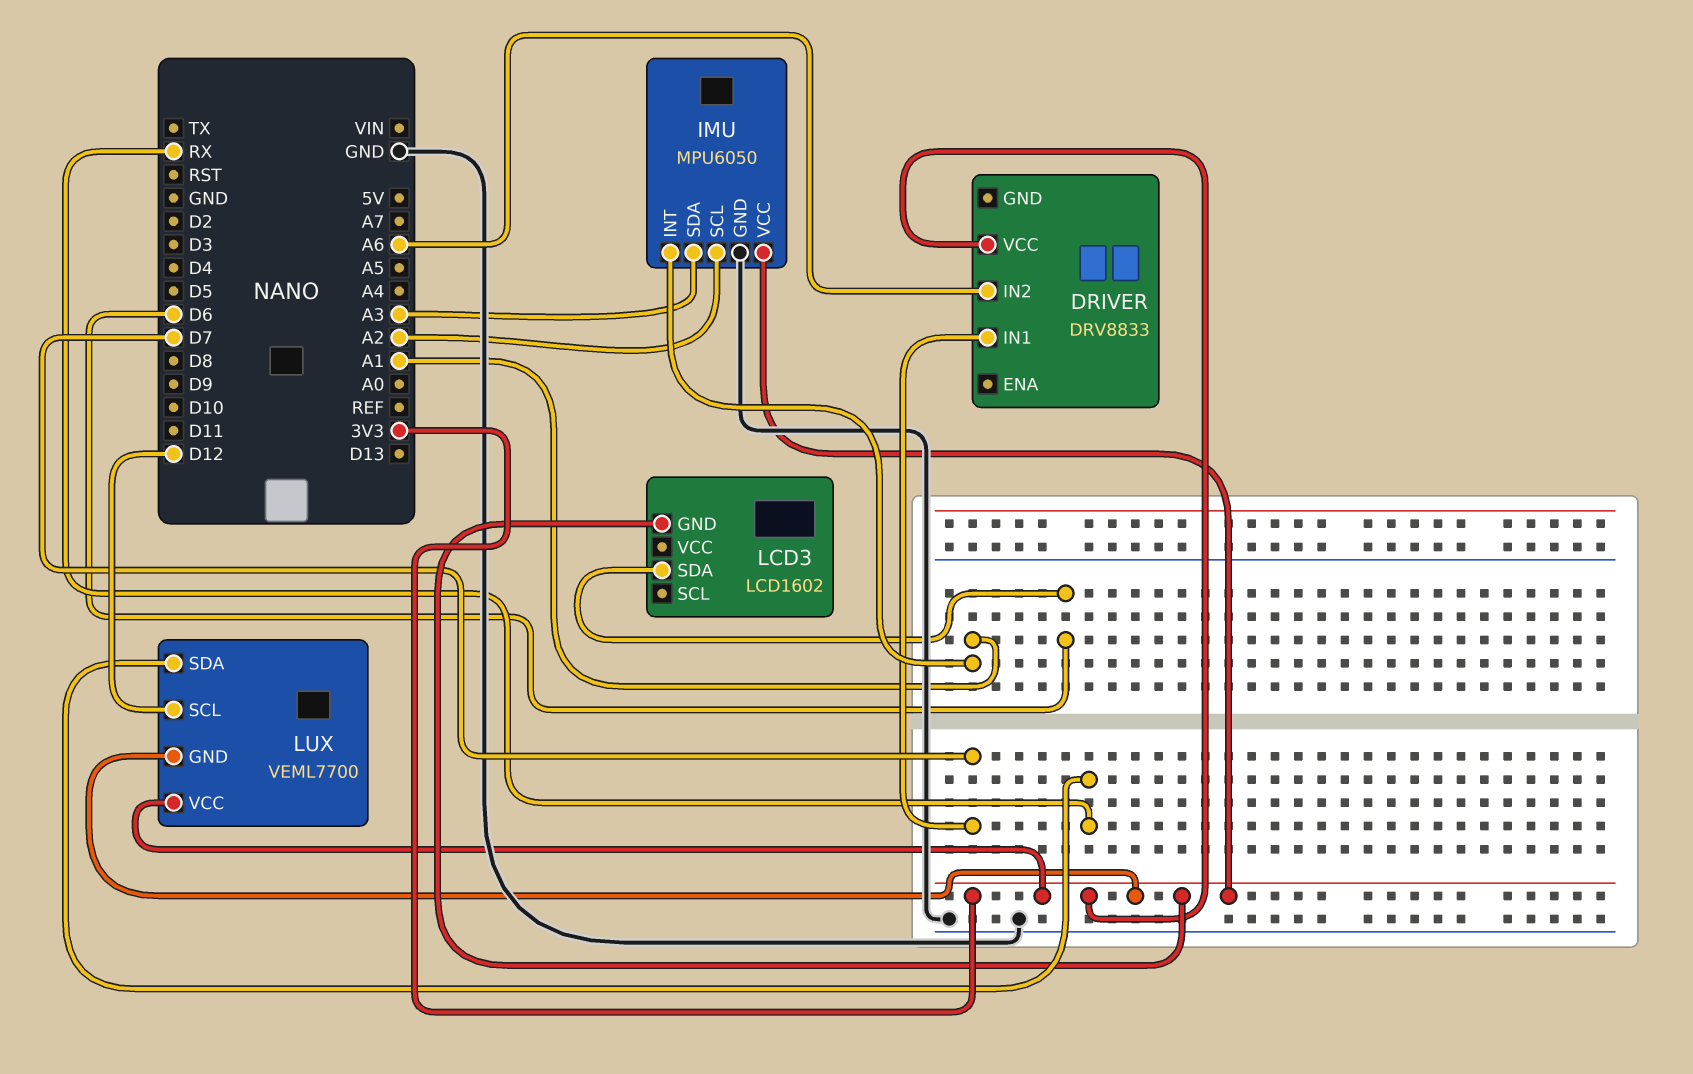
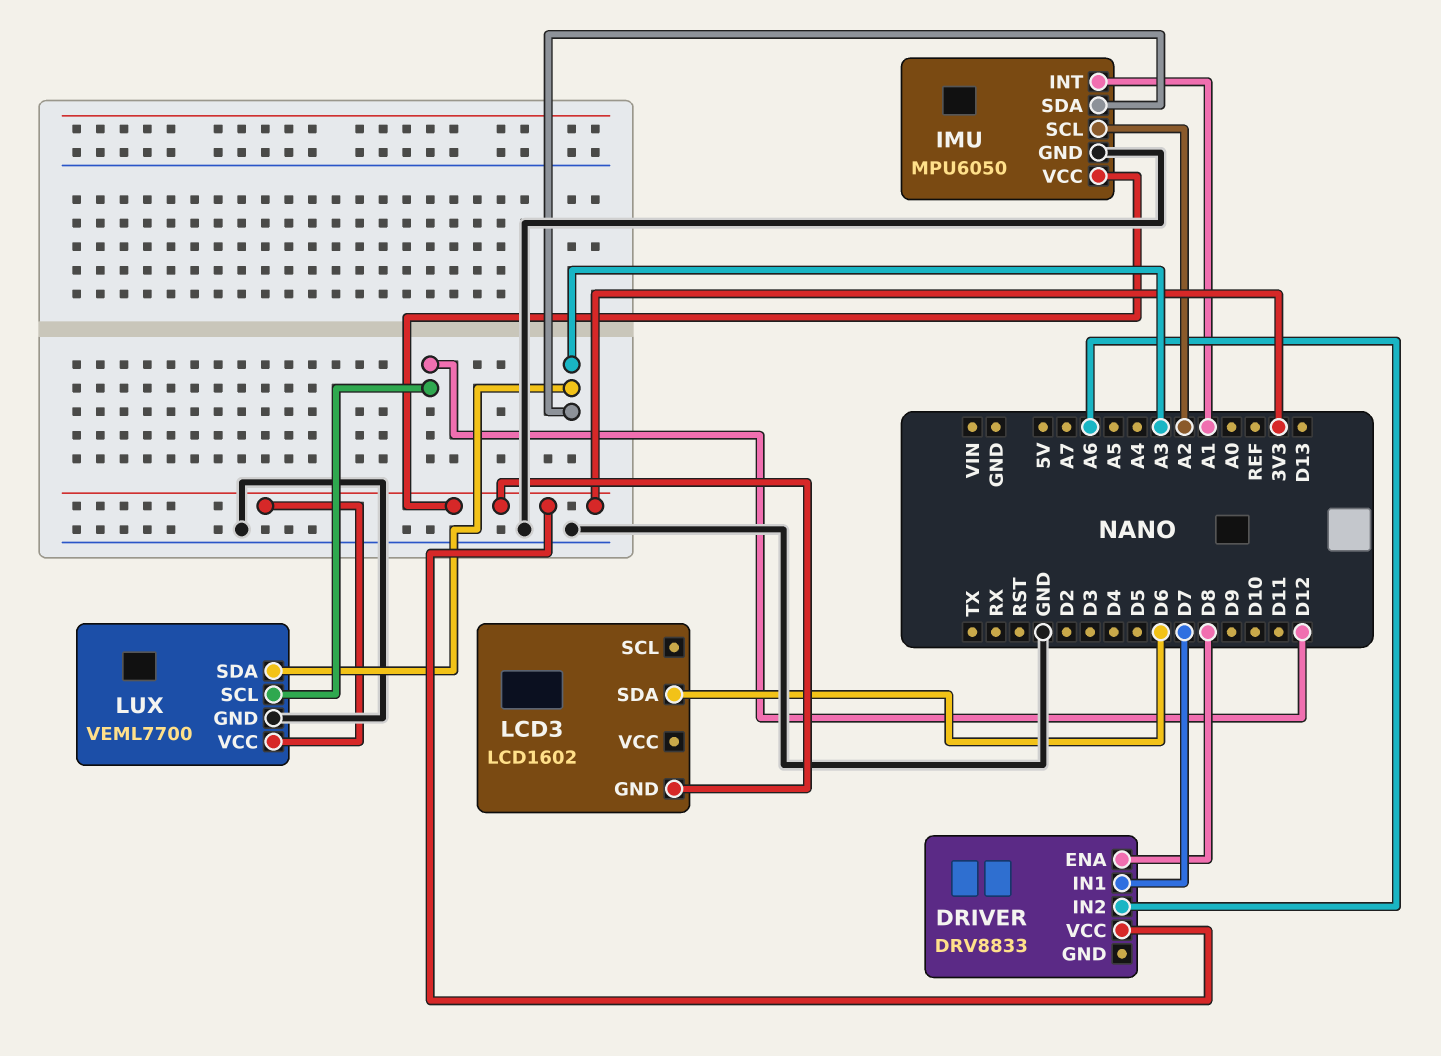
DRIVER pin ENA: none -> D8
LUX pin GND: 3V3 -> GND
LUX pin SDA: RX -> A3

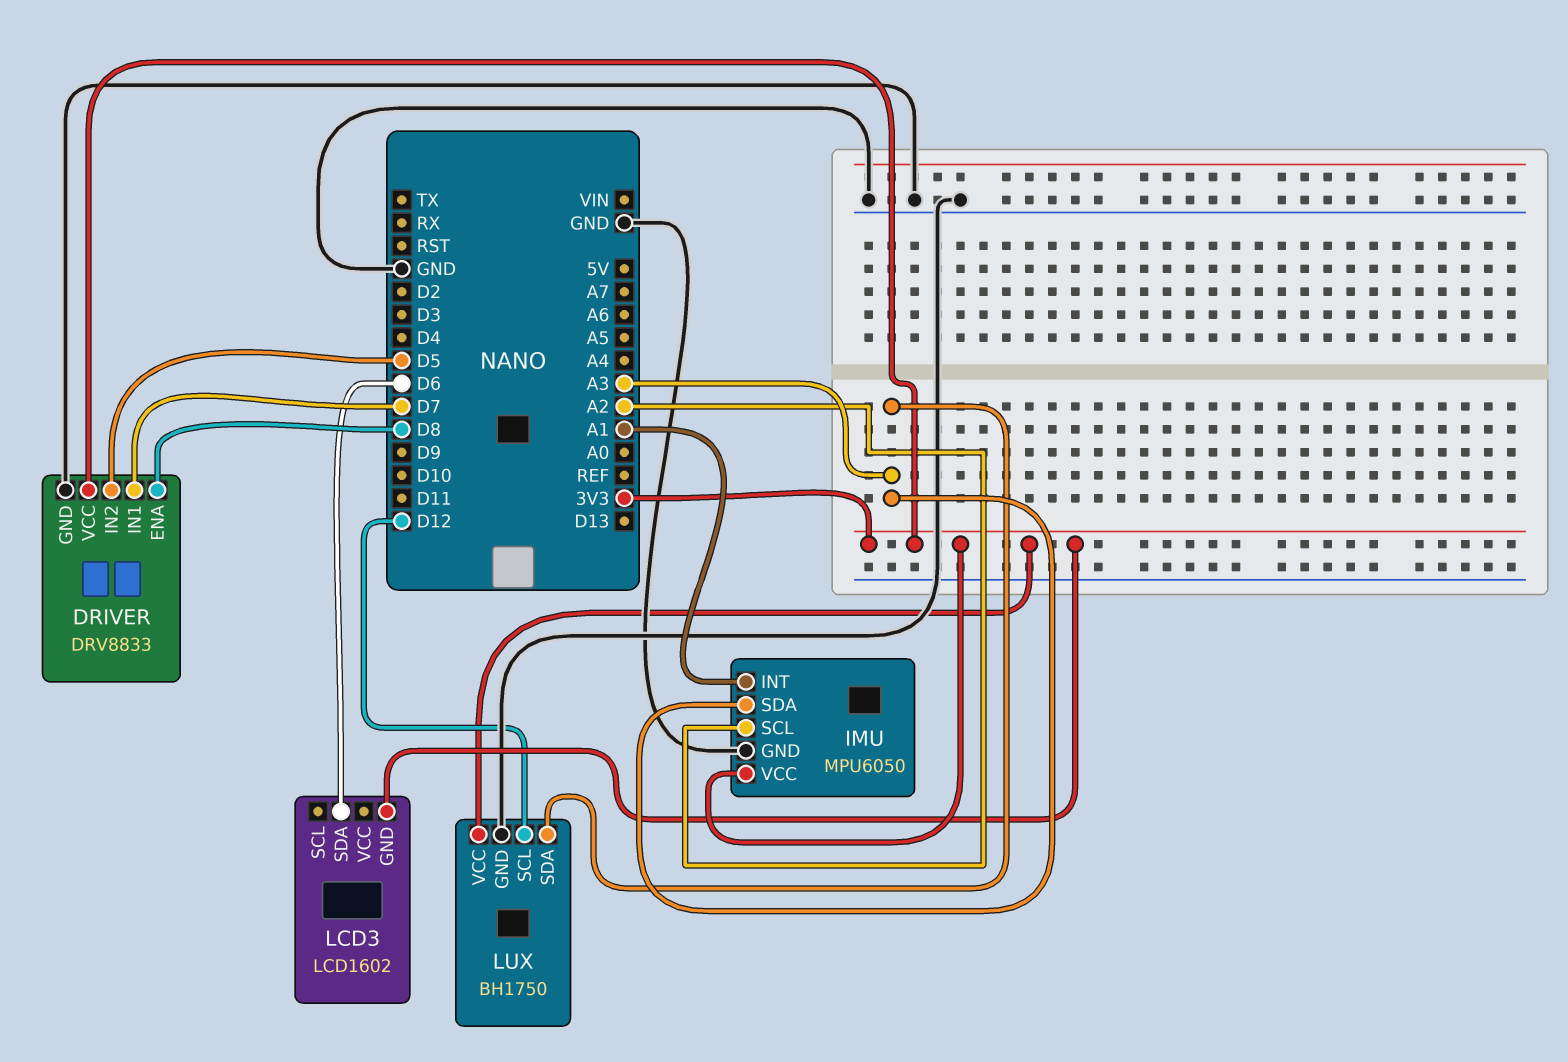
DRIVER pin GND: none -> GND
DRIVER pin IN2: A6 -> D5
LUX: VEML7700 -> BH1750

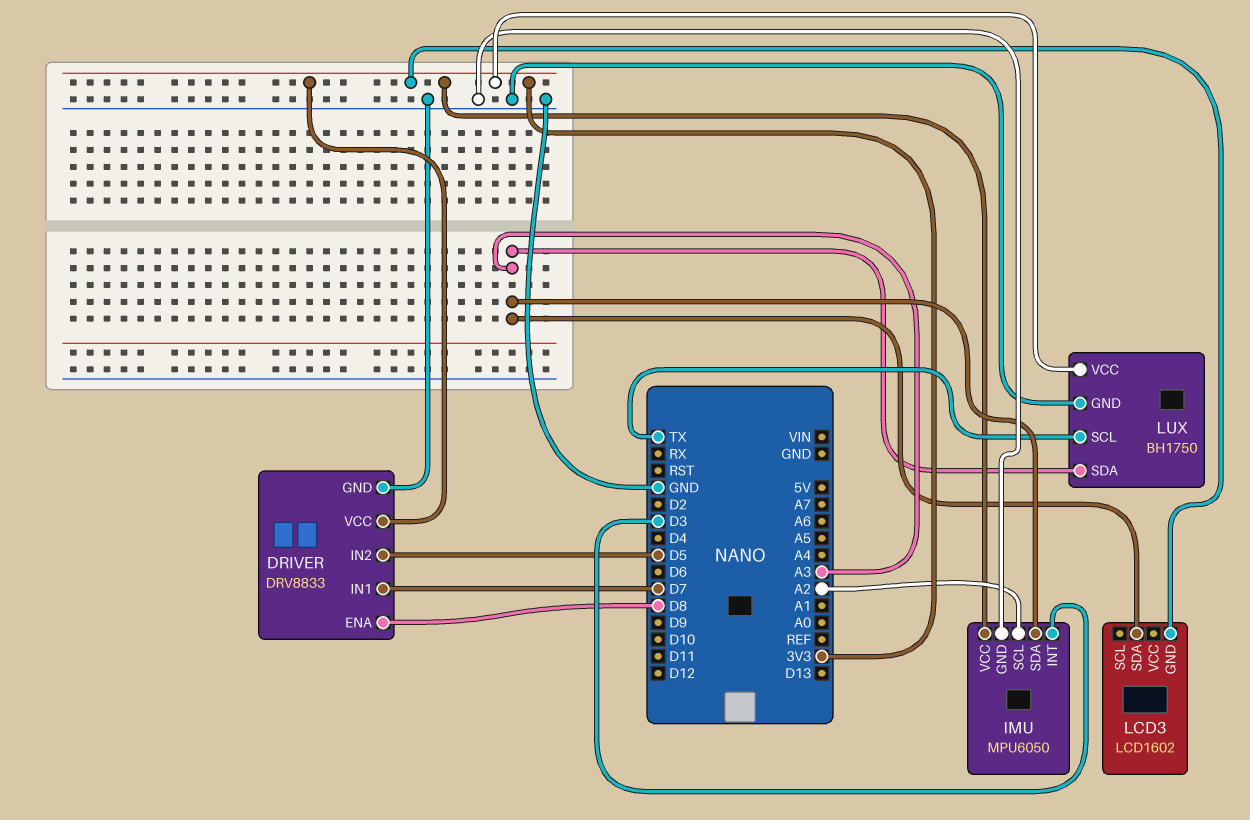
IMU pin INT: A1 -> D3
LCD3 pin SDA: D6 -> A3
LUX pin SCL: D12 -> TX

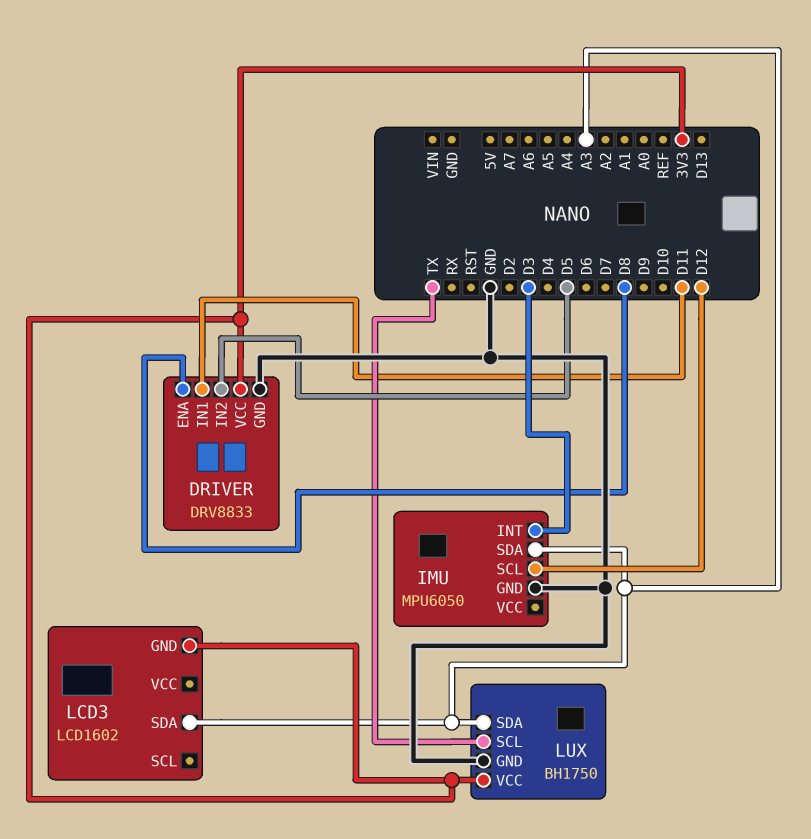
DRIVER pin IN1: D7 -> D11
IMU pin SCL: A2 -> D12
IMU pin VCC: 3V3 -> none

